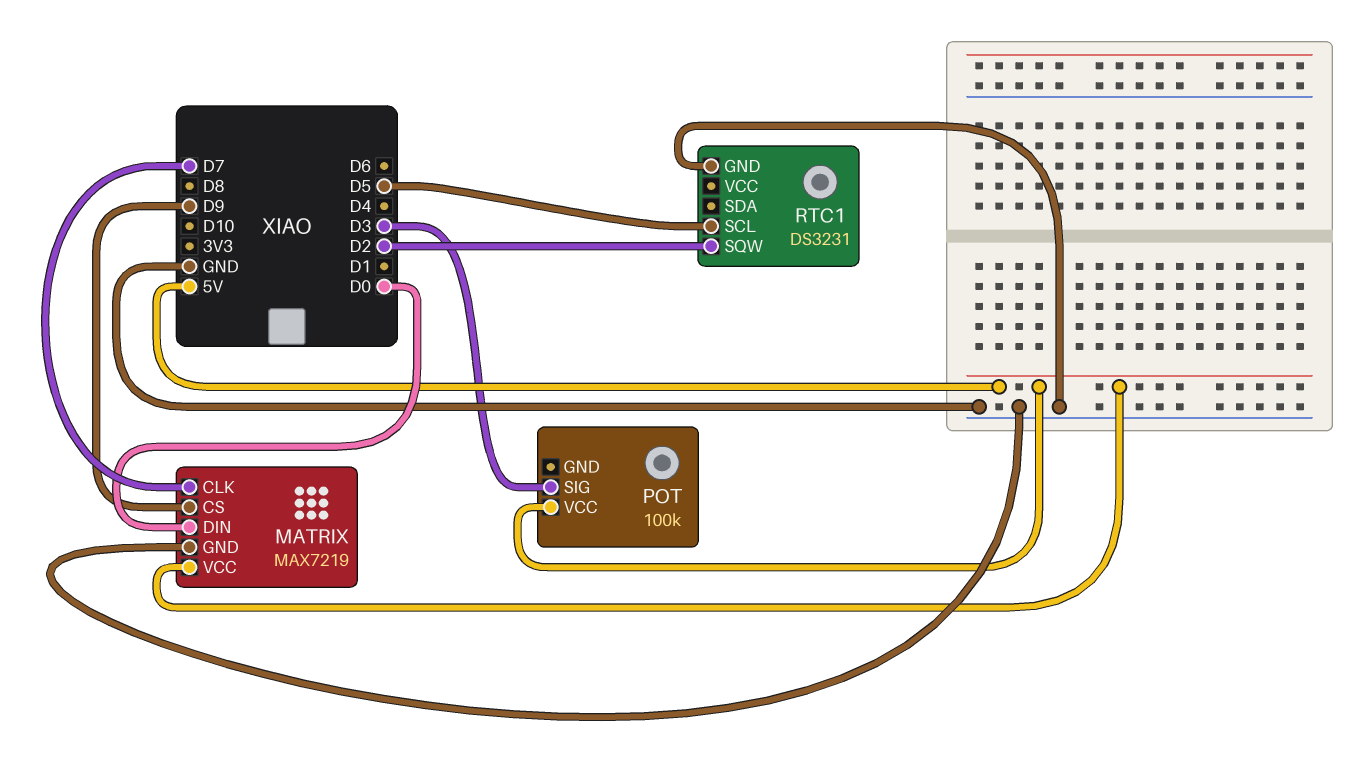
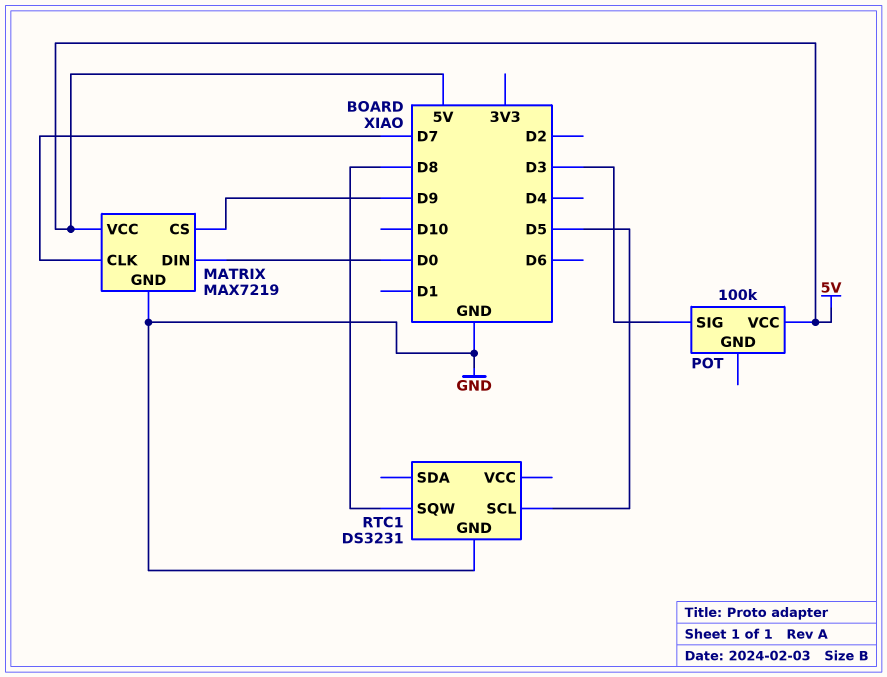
RTC1 pin SQW: D2 -> D8

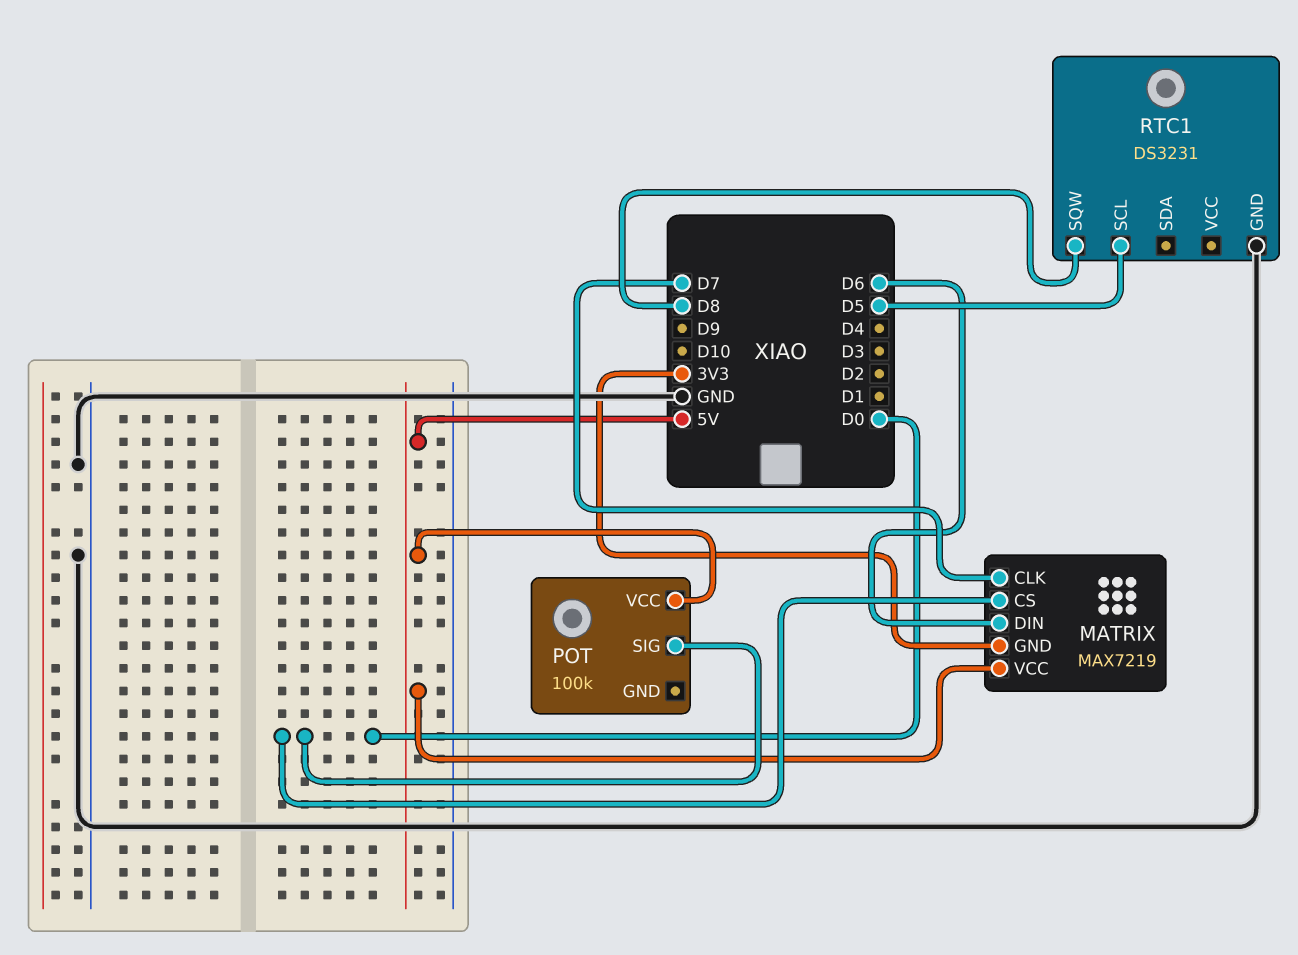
MATRIX pin CS: D9 -> D0
MATRIX pin DIN: D0 -> D6
MATRIX pin GND: GND -> 3V3
POT pin SIG: D3 -> D0

